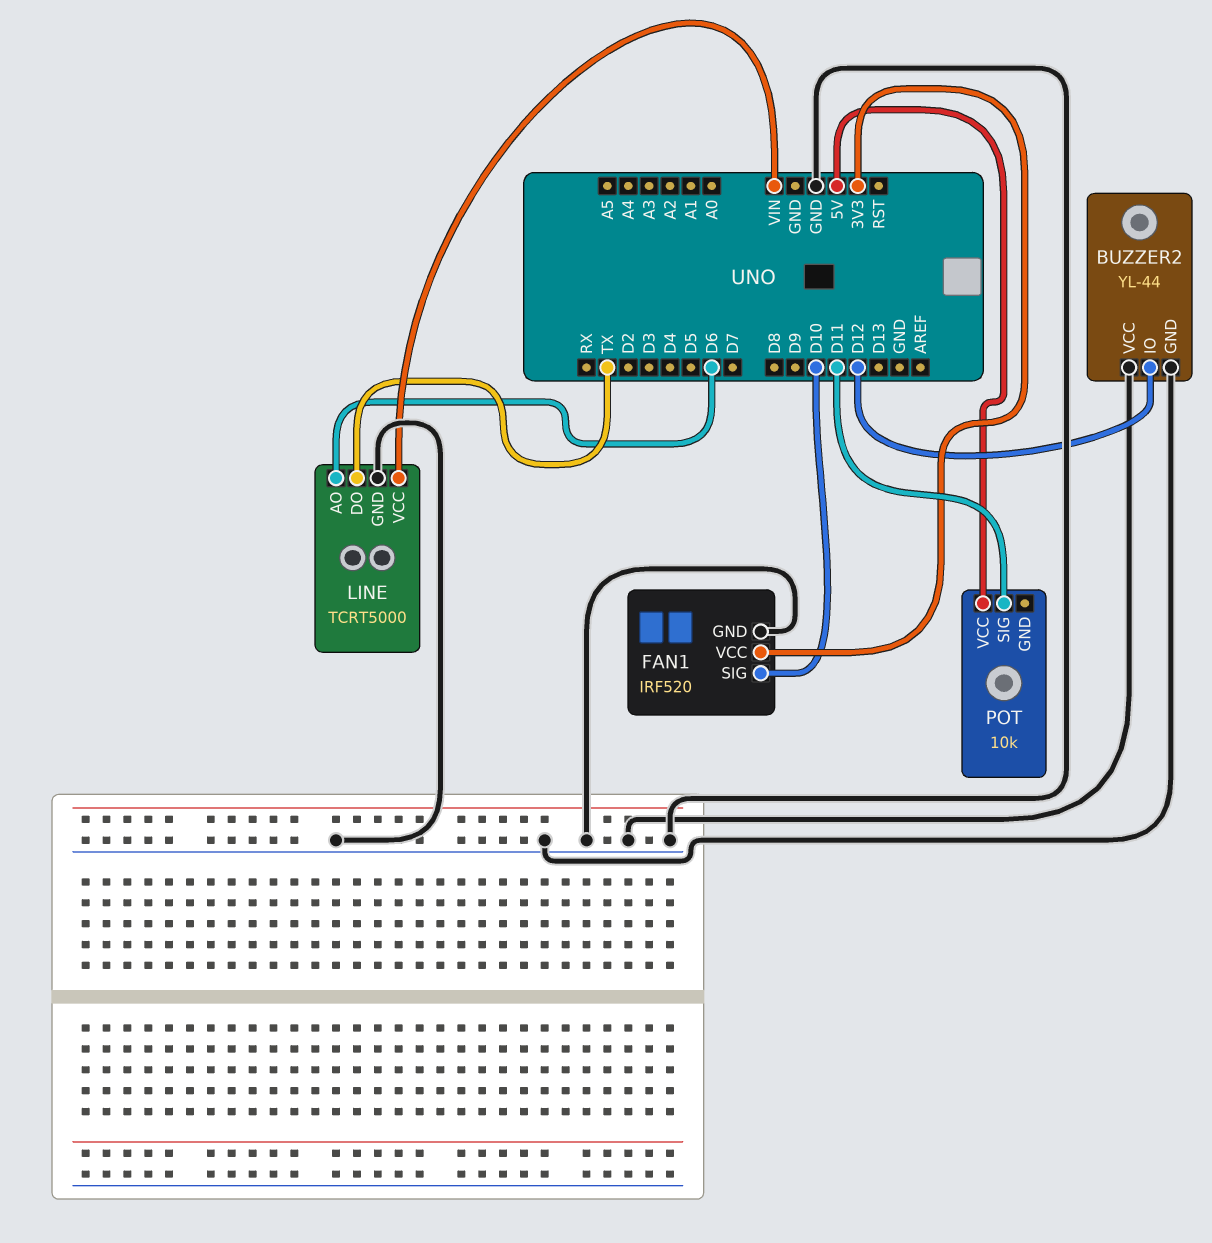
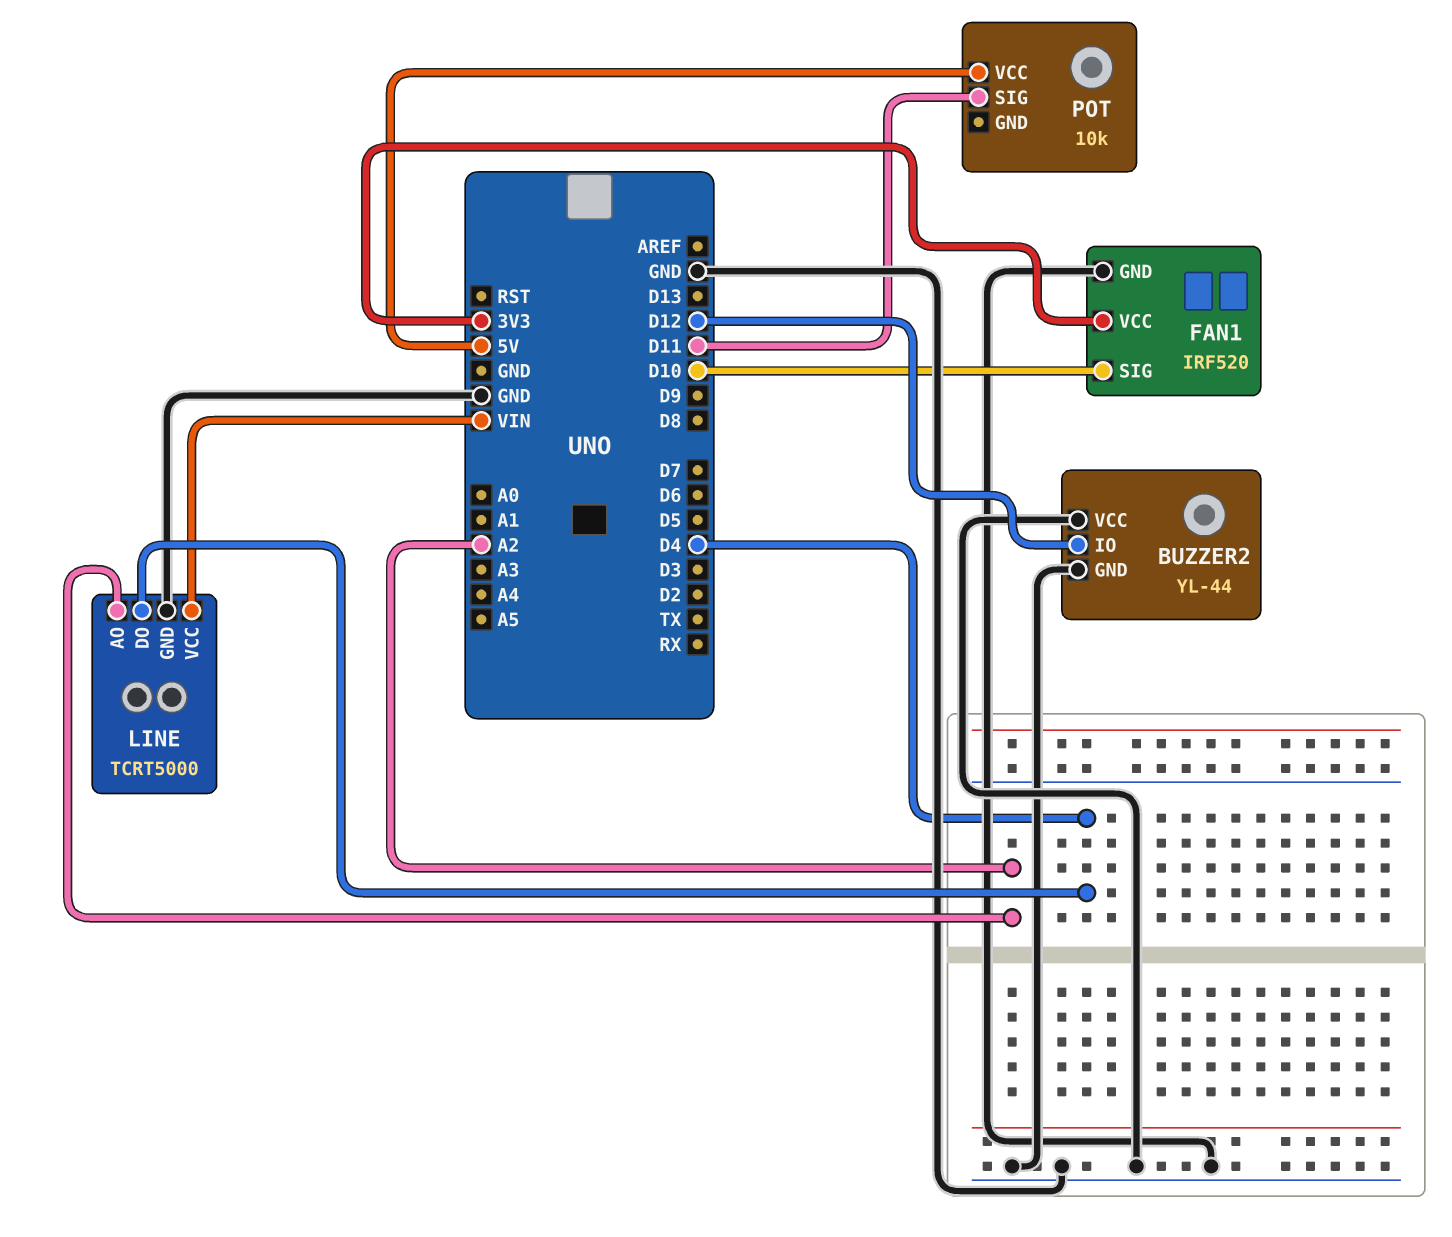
LINE pin AO: D6 -> A2
LINE pin DO: TX -> D4

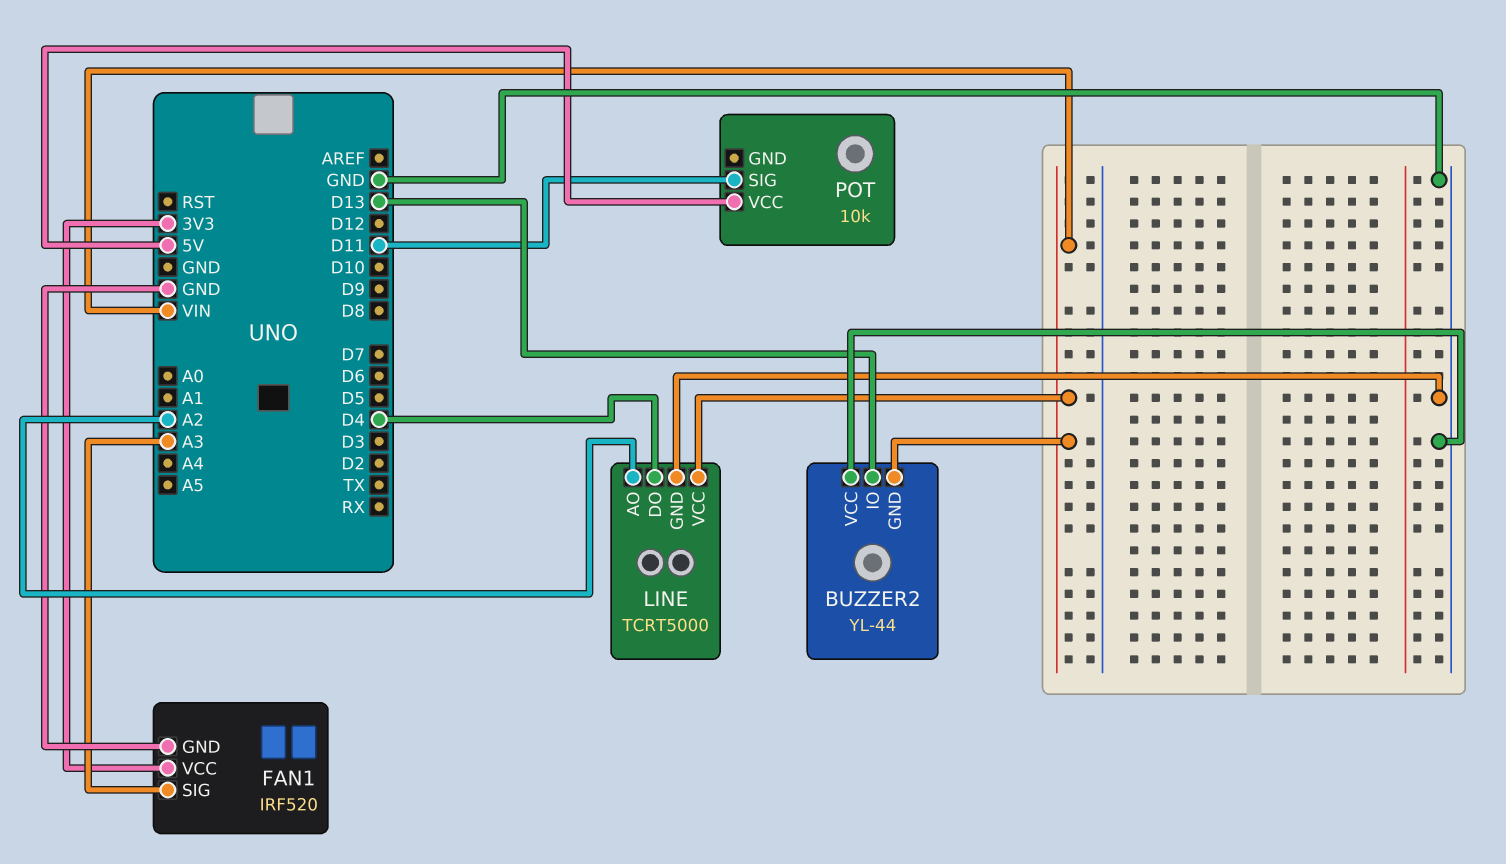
BUZZER2 pin GND: GND -> VIN
BUZZER2 pin IO: D12 -> D13
FAN1 pin SIG: D10 -> A3

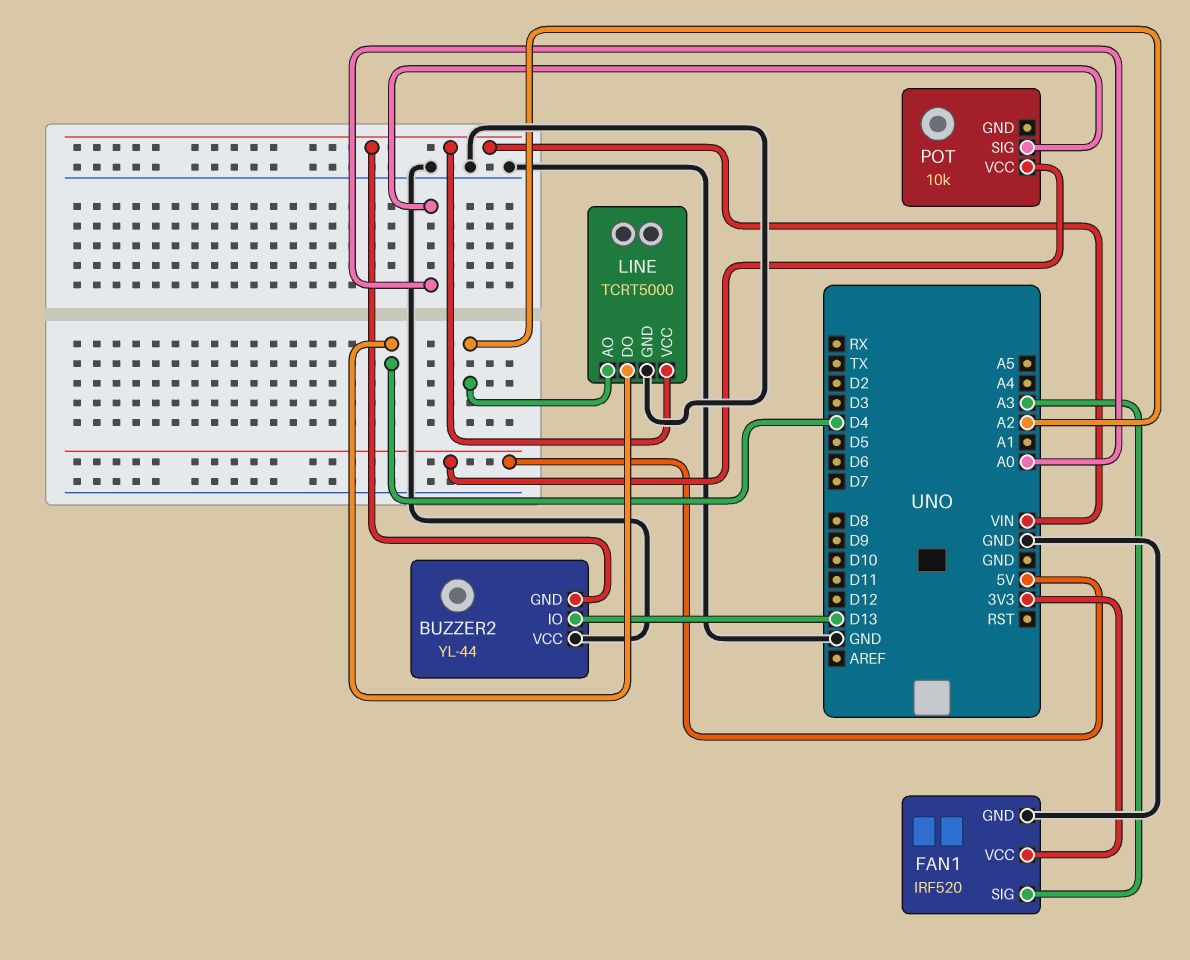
POT pin SIG: D11 -> A0

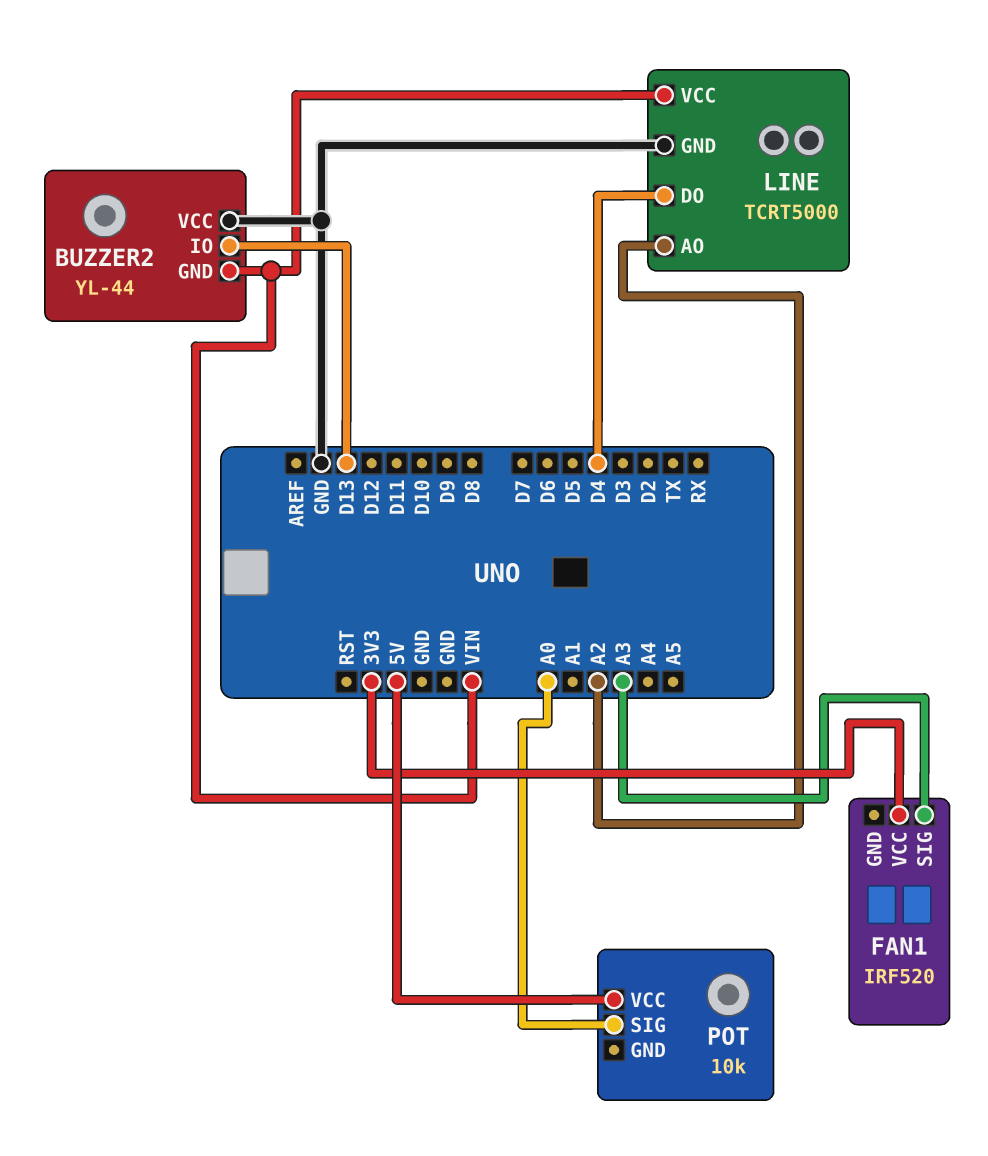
FAN1 pin GND: GND -> none

